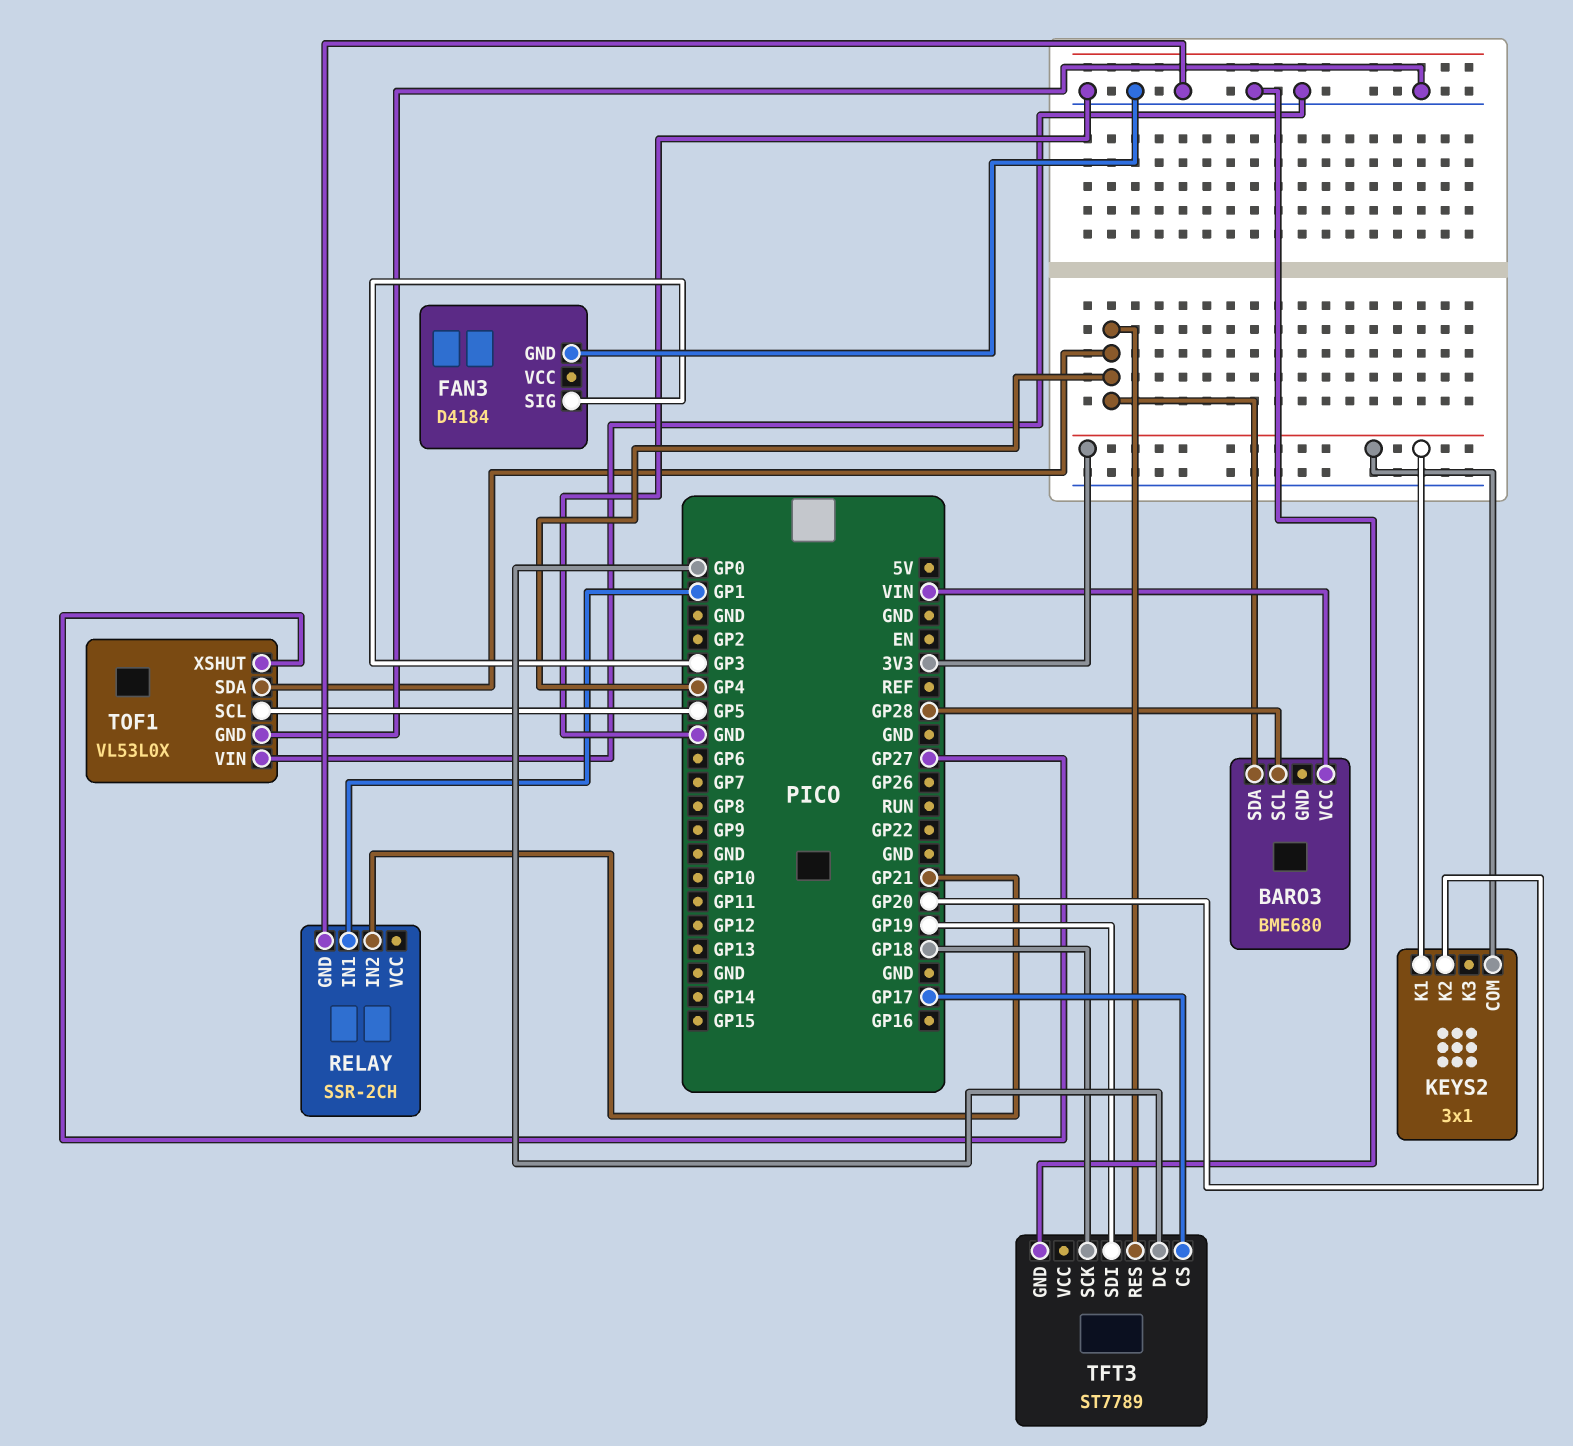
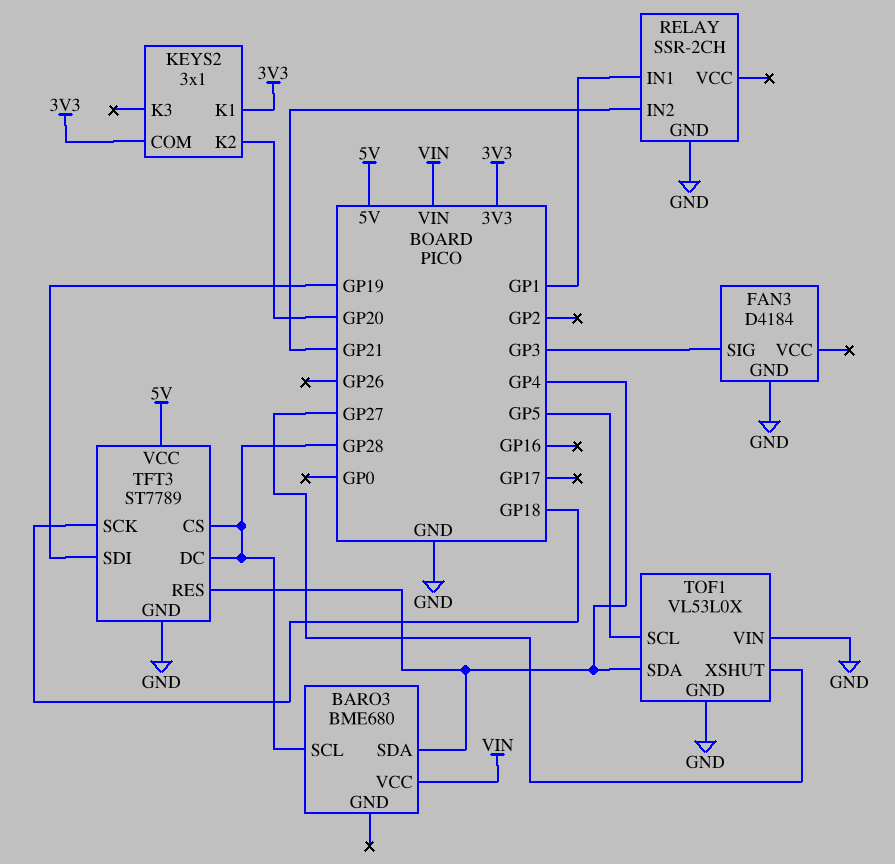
TFT3 pin CS: GP17 -> GP28
TFT3 pin DC: GP0 -> GP28
TFT3 pin VCC: none -> 5V

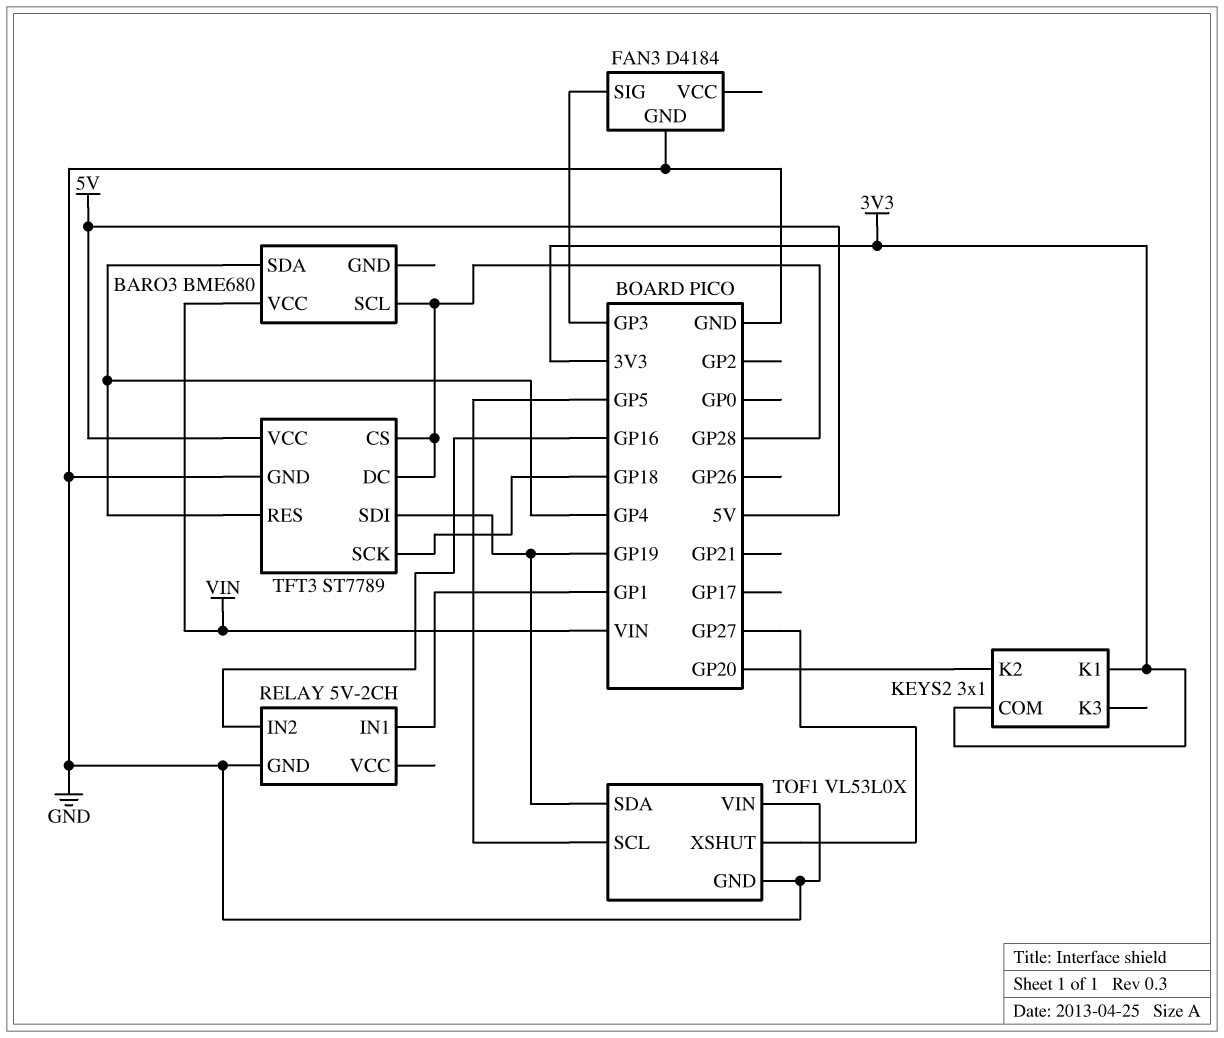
RELAY: SSR-2CH -> 5V-2CH
RELAY pin IN2: GP21 -> GP16
TOF1 pin SDA: GP4 -> GP19

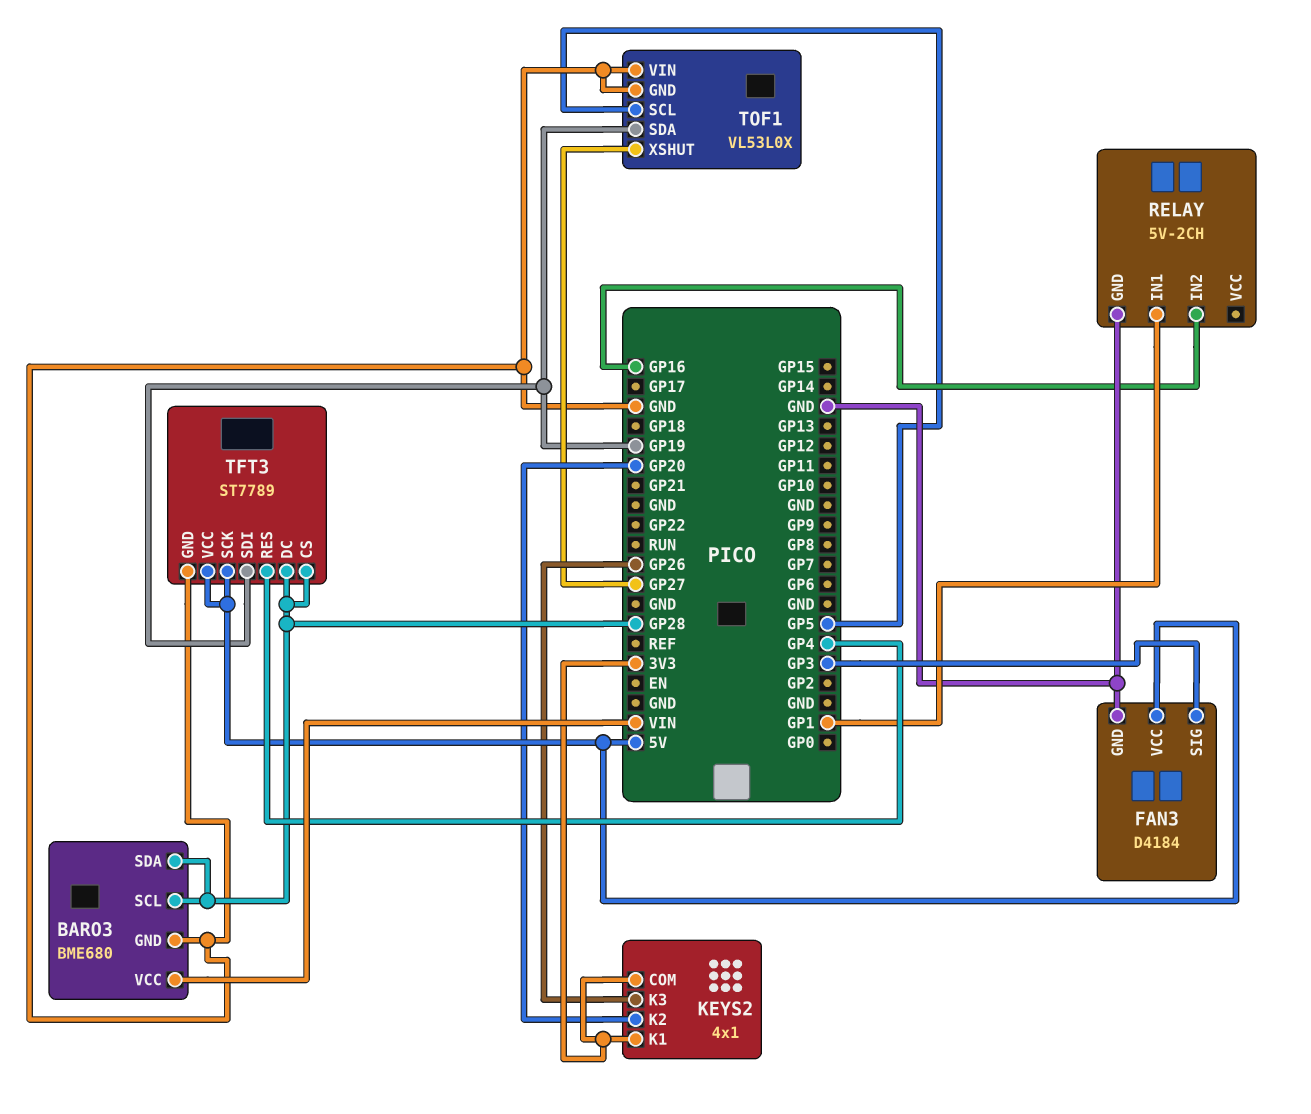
BARO3 pin GND: none -> GND
BARO3 pin SDA: GP4 -> GP28
FAN3 pin VCC: none -> 5V
KEYS2: 3x1 -> 4x1
KEYS2 pin K3: none -> GP26
TFT3 pin SCK: GP18 -> 5V

